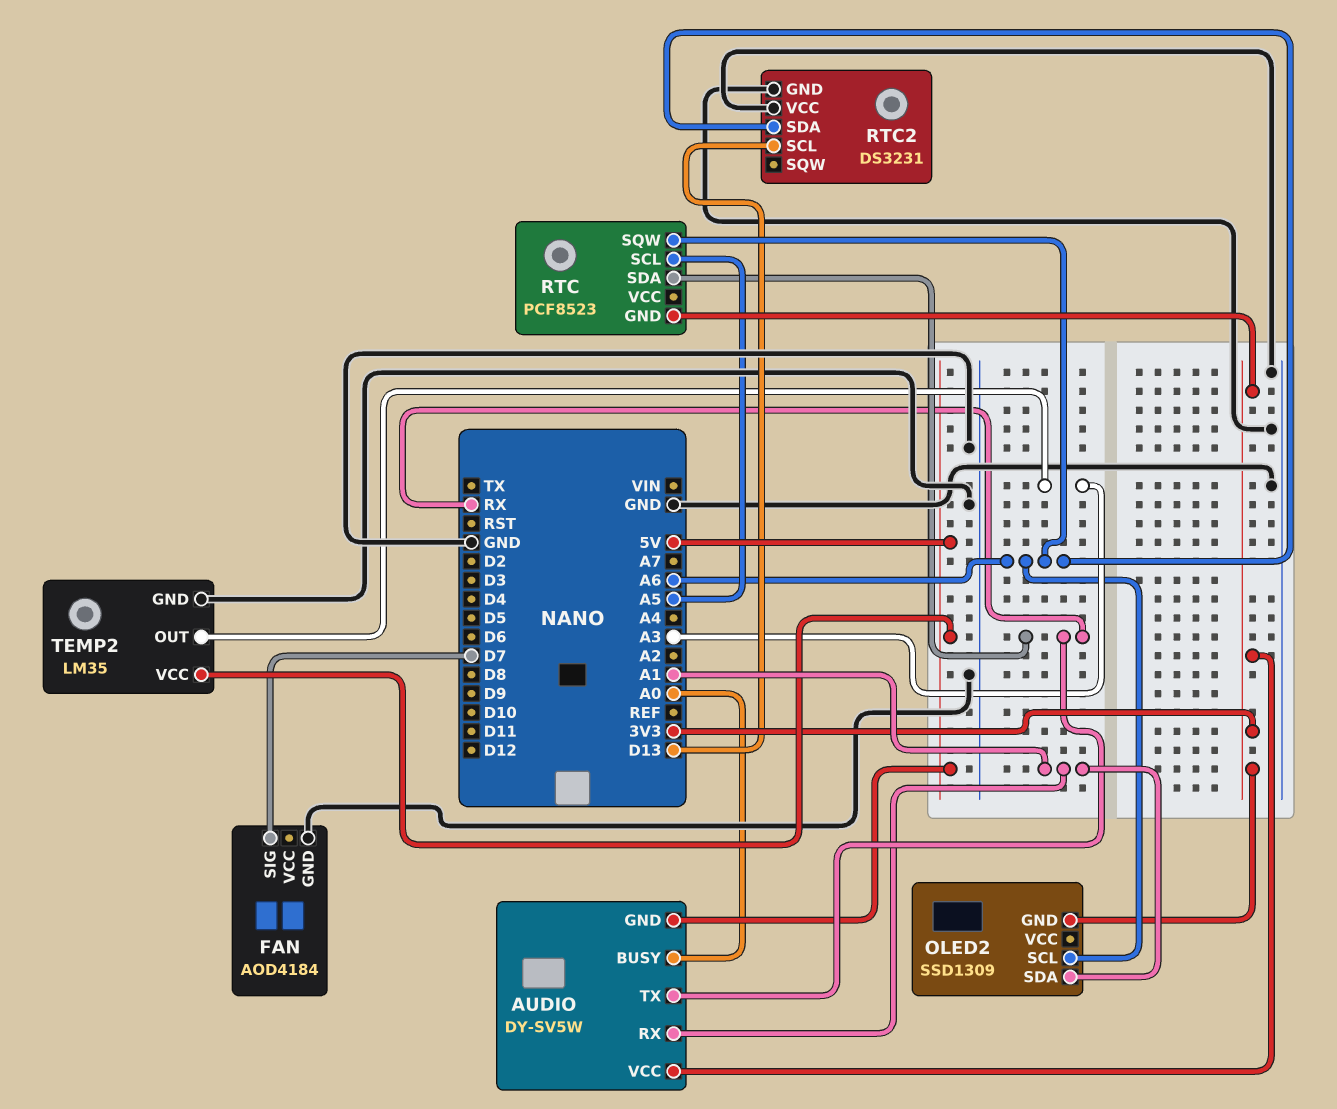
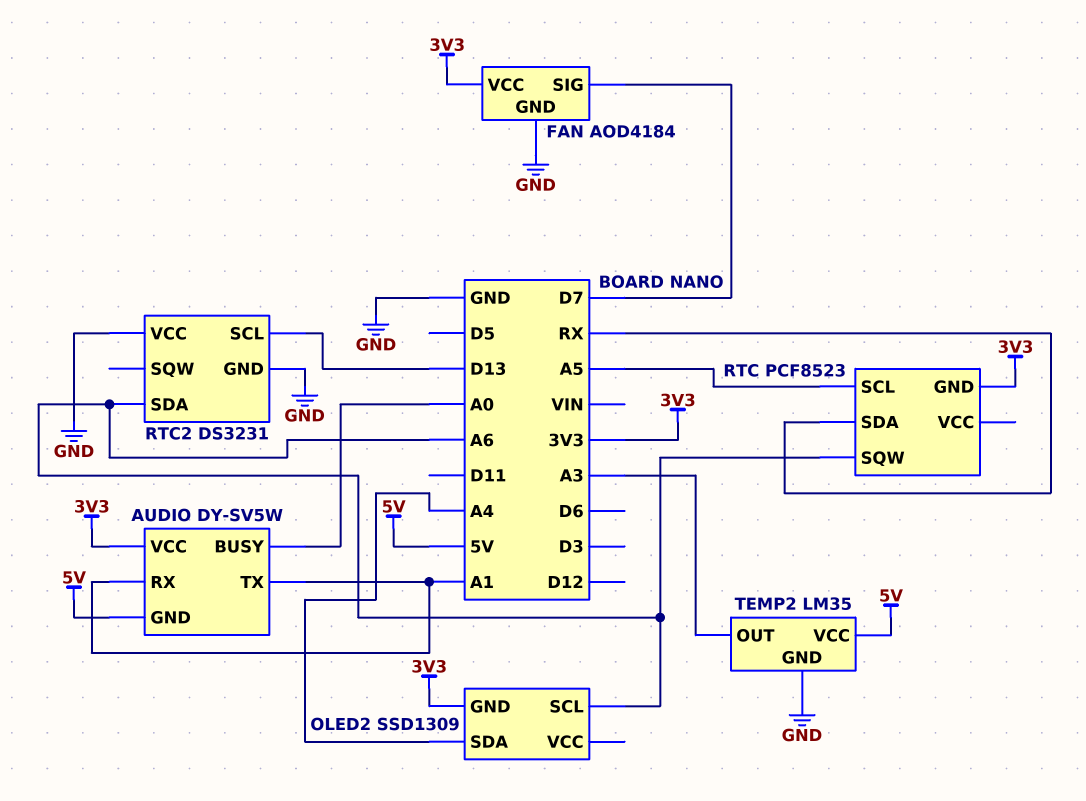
AUDIO pin TX: RX -> A1
FAN pin VCC: none -> 3V3
OLED2 pin SDA: A1 -> A4

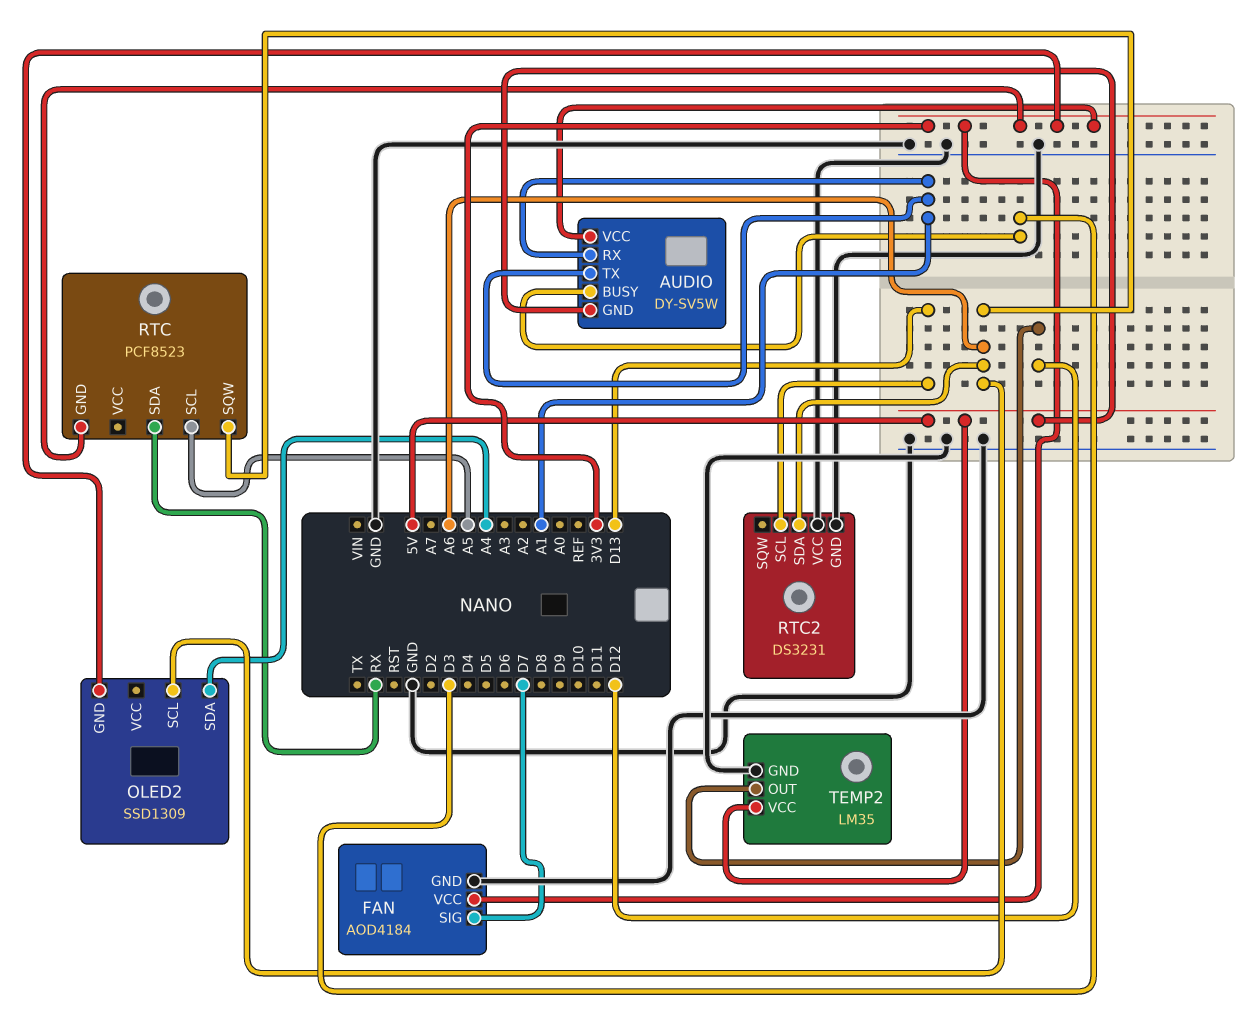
AUDIO pin BUSY: A0 -> D3
TEMP2 pin OUT: A3 -> D12

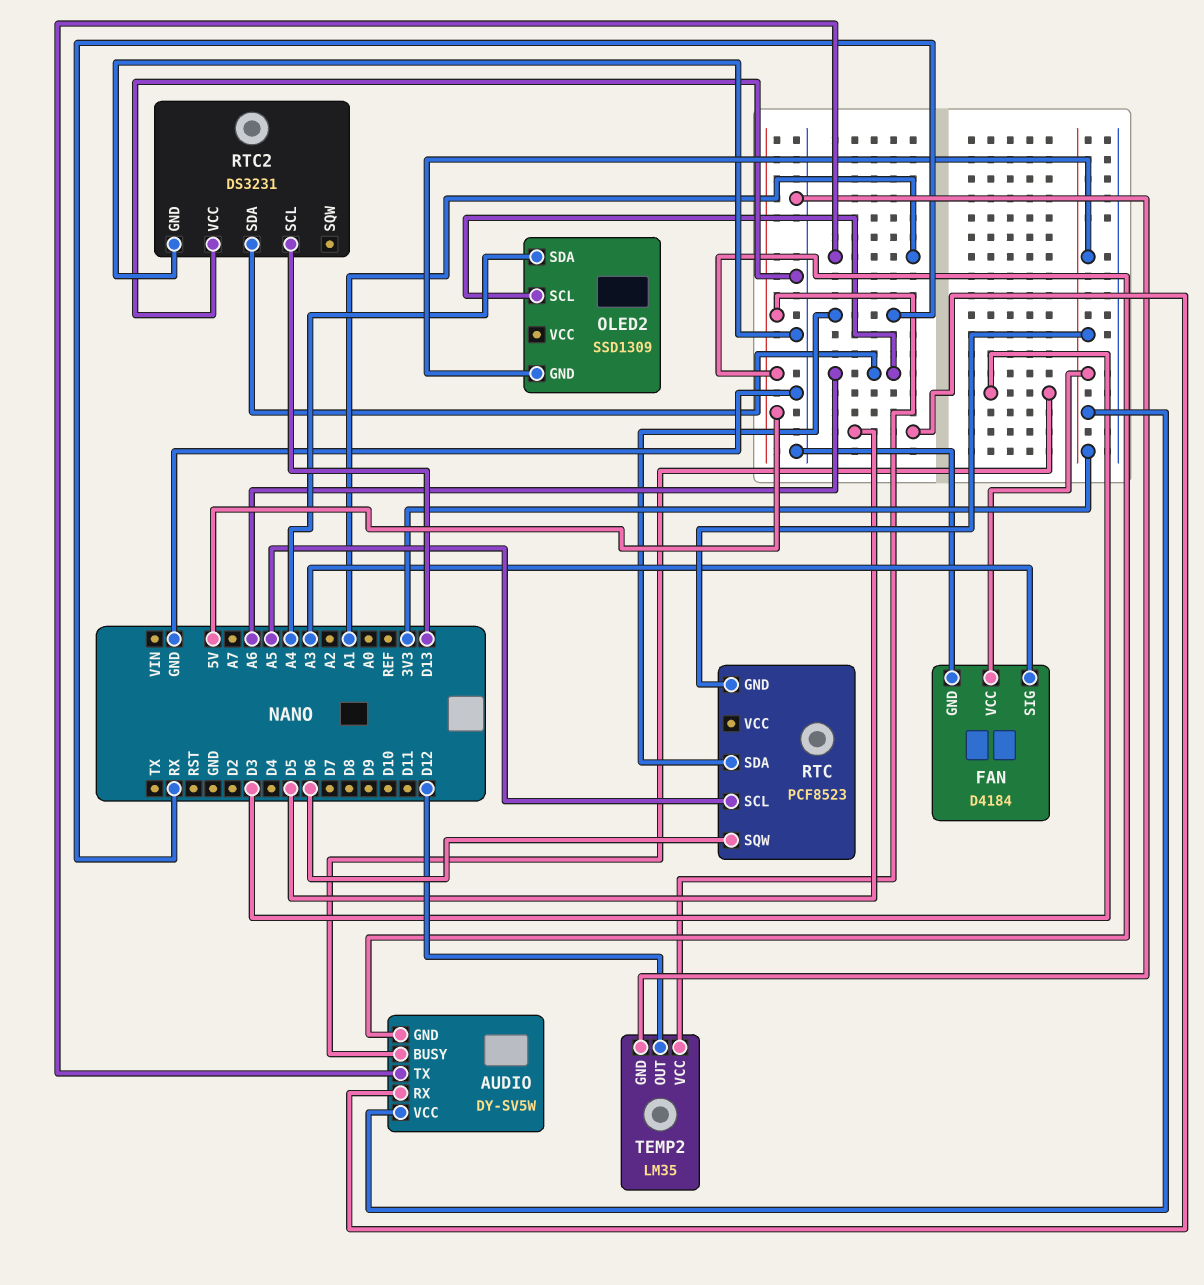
AUDIO pin RX: A1 -> D5
FAN: AOD4184 -> D4184
FAN pin SIG: D7 -> A3
RTC pin SQW: A6 -> D6

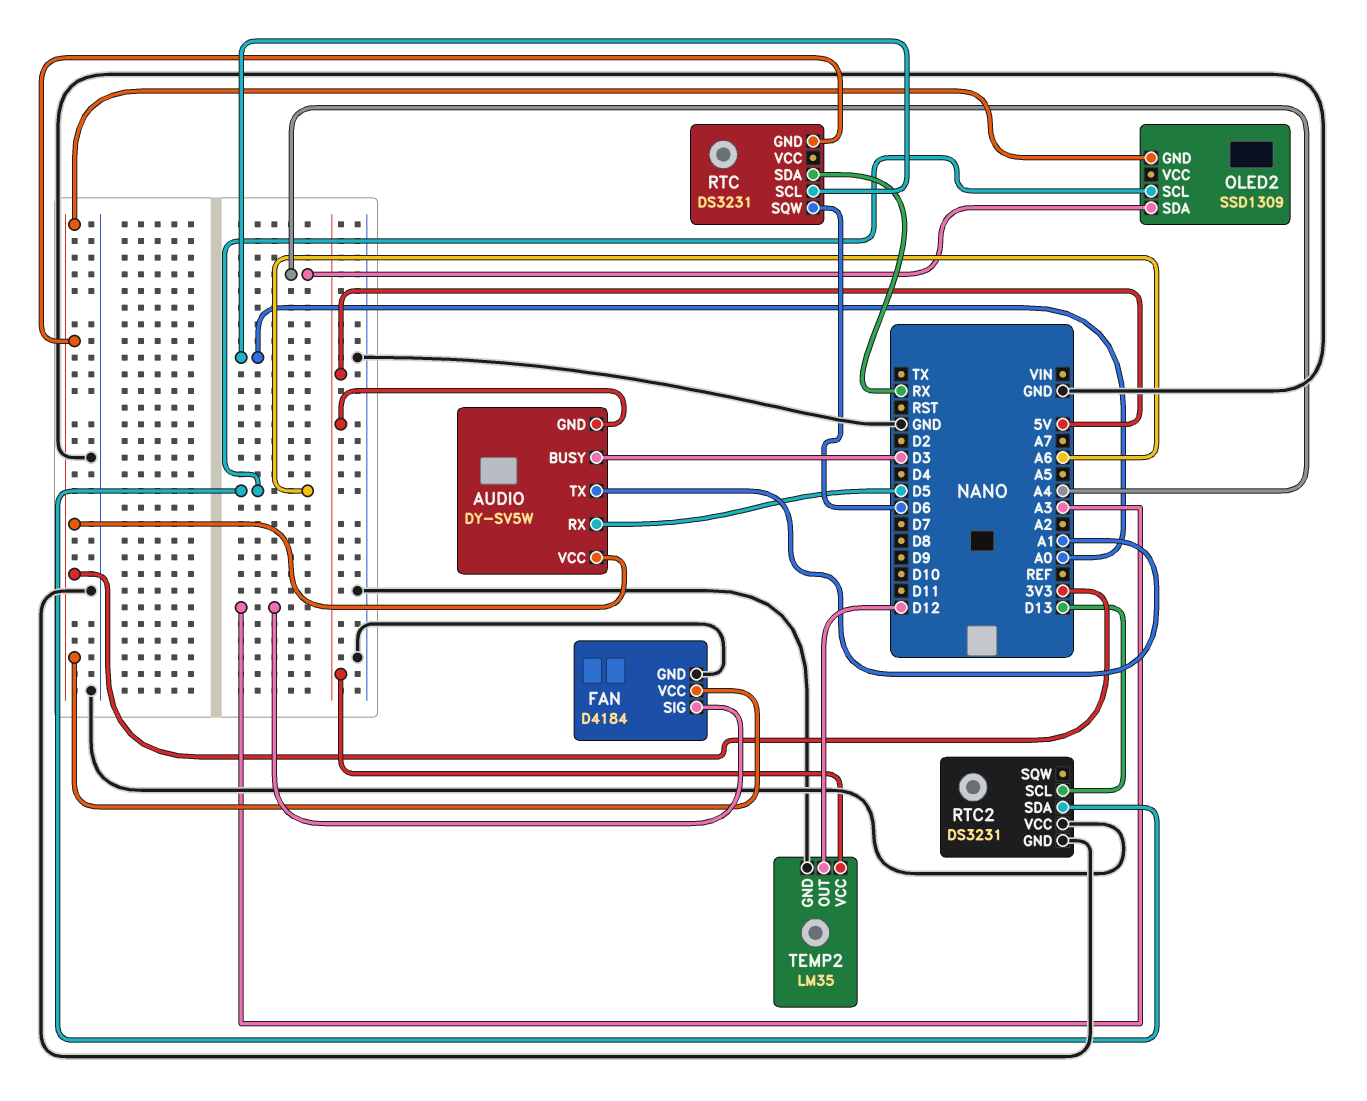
RTC: PCF8523 -> DS3231
RTC pin SCL: A5 -> A0

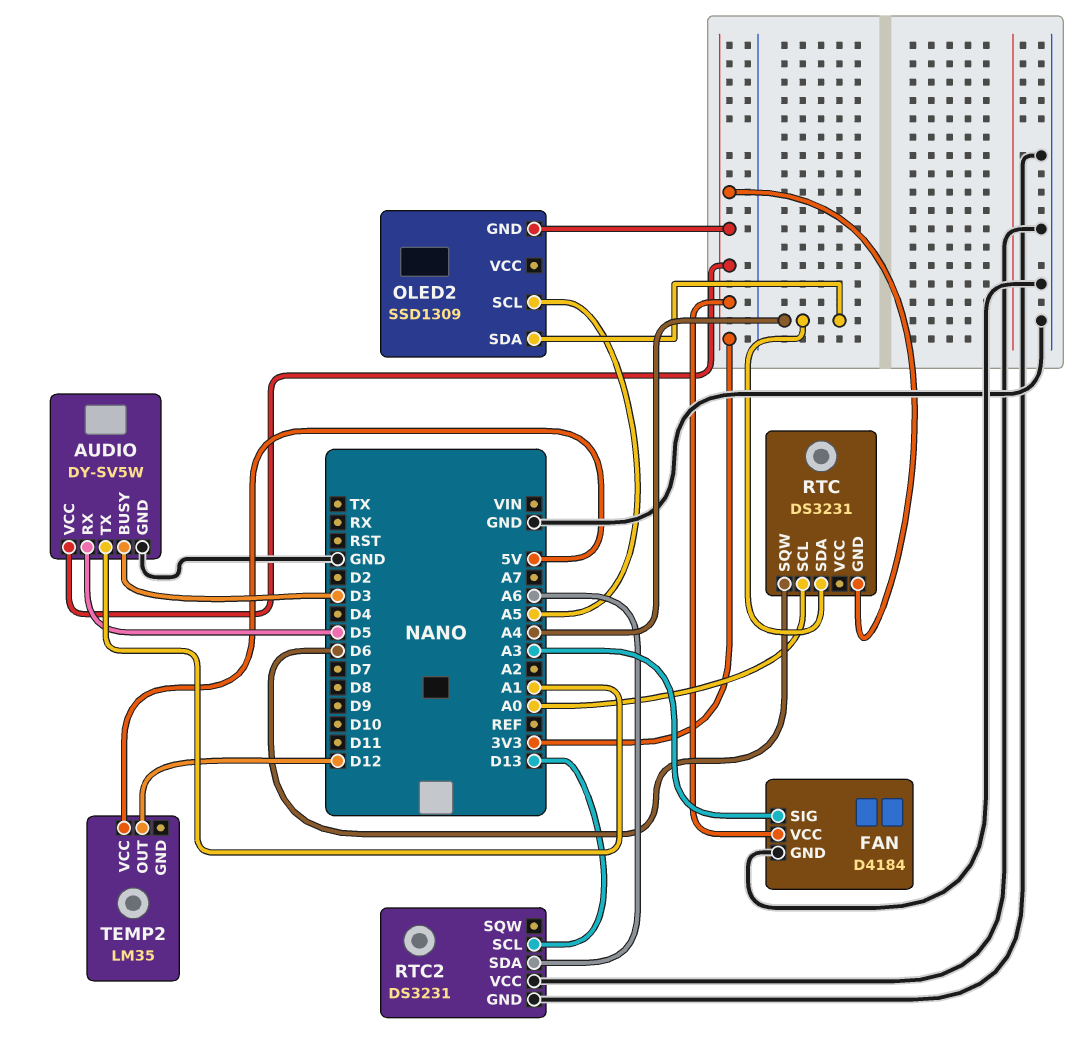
AUDIO pin GND: 5V -> GND
OLED2 pin SCL: A6 -> A5
RTC pin SDA: RX -> A4
TEMP2 pin GND: GND -> none

